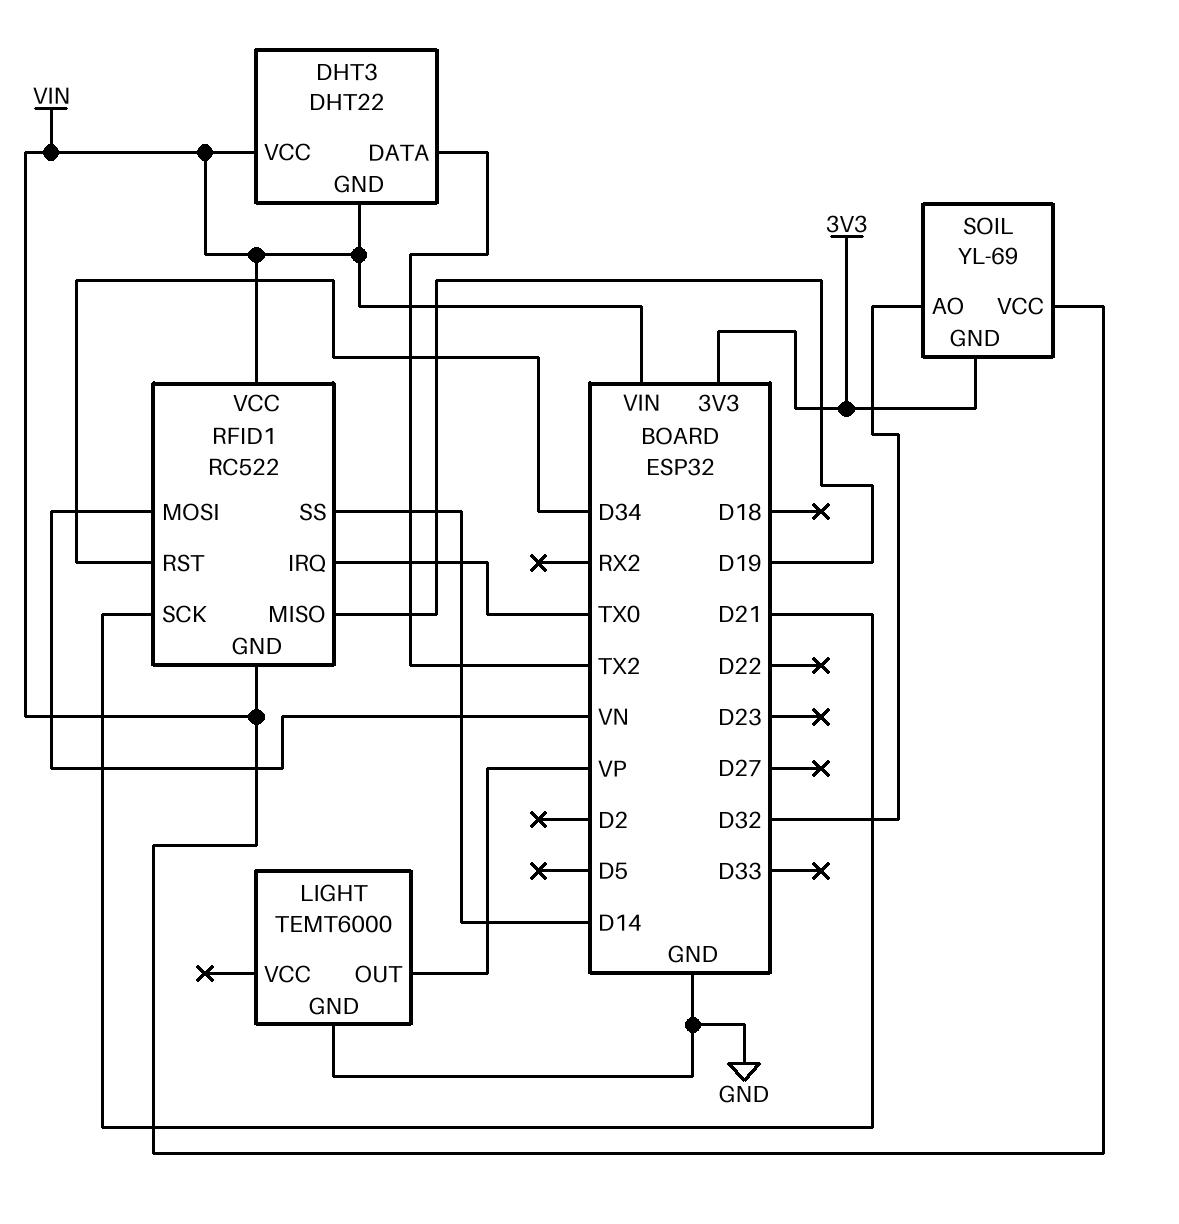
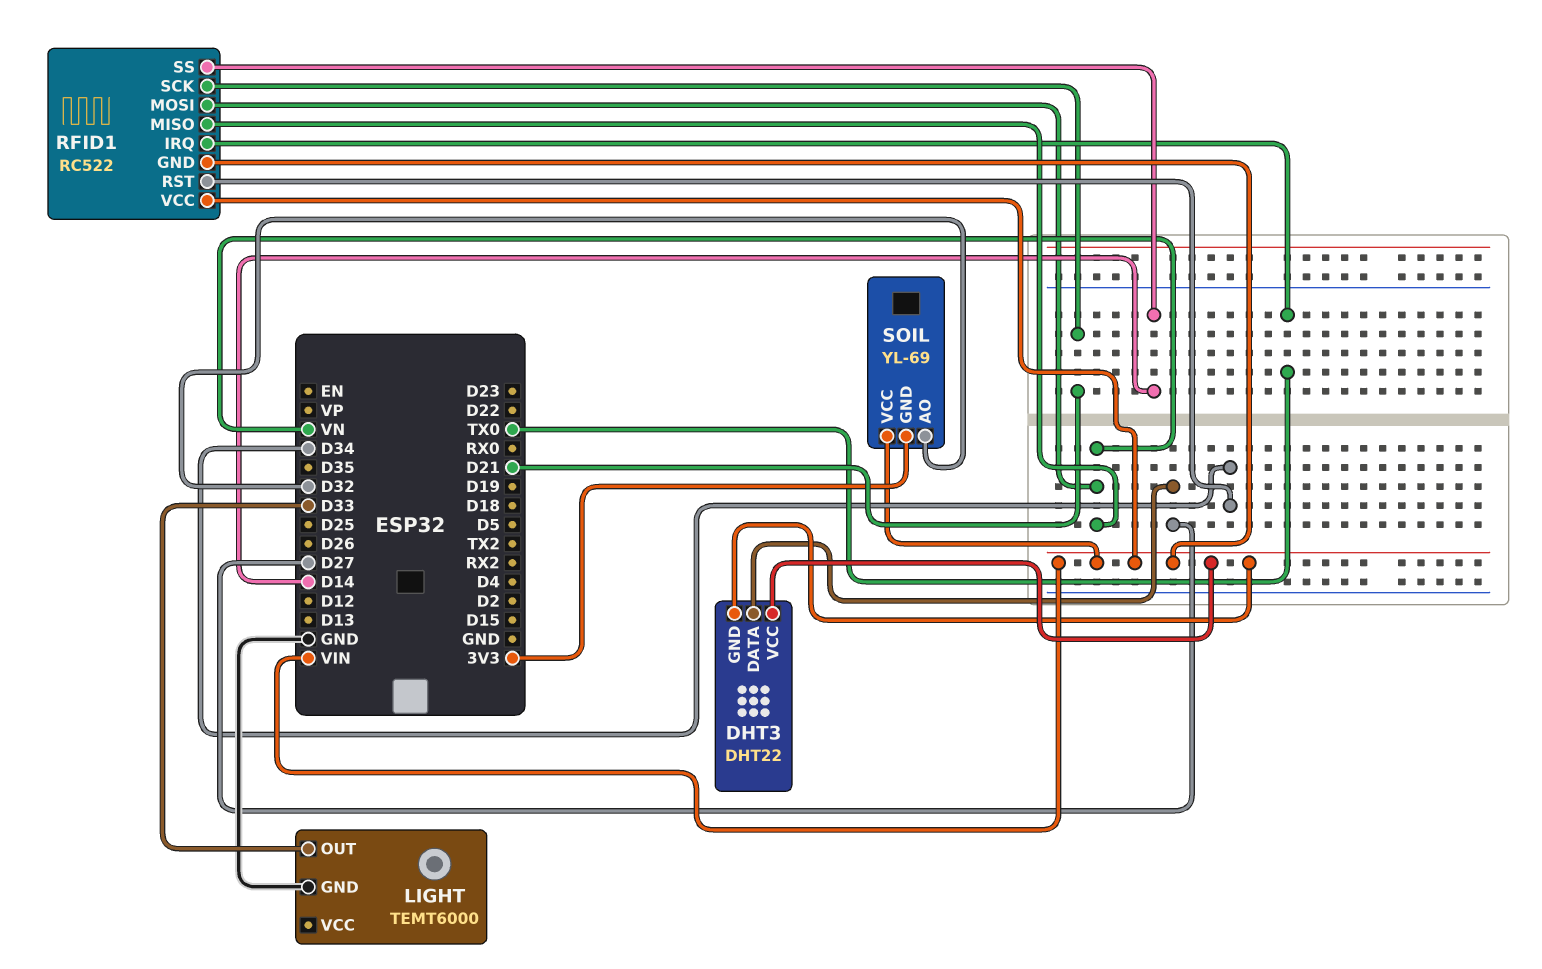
DHT3 pin DATA: TX2 -> D27
LIGHT pin OUT: VP -> D33
RFID1 pin MISO: D19 -> VN

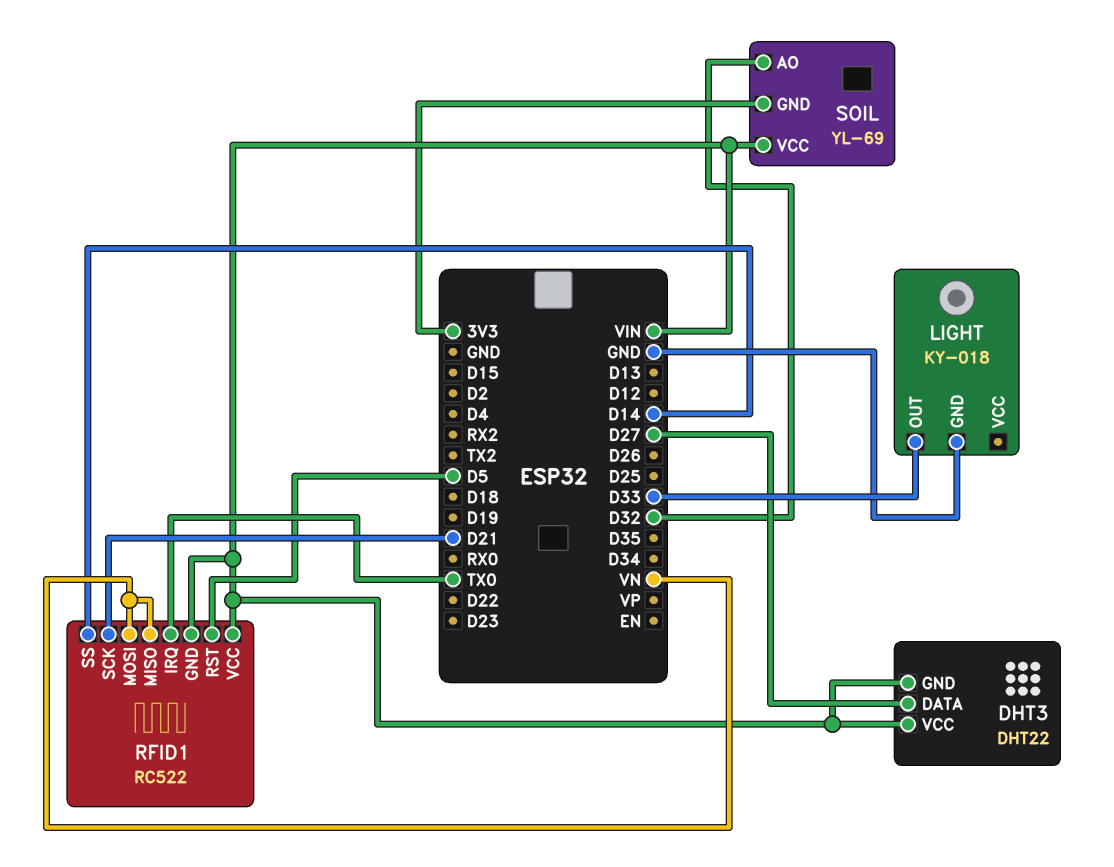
LIGHT: TEMT6000 -> KY-018
RFID1 pin RST: D34 -> D5

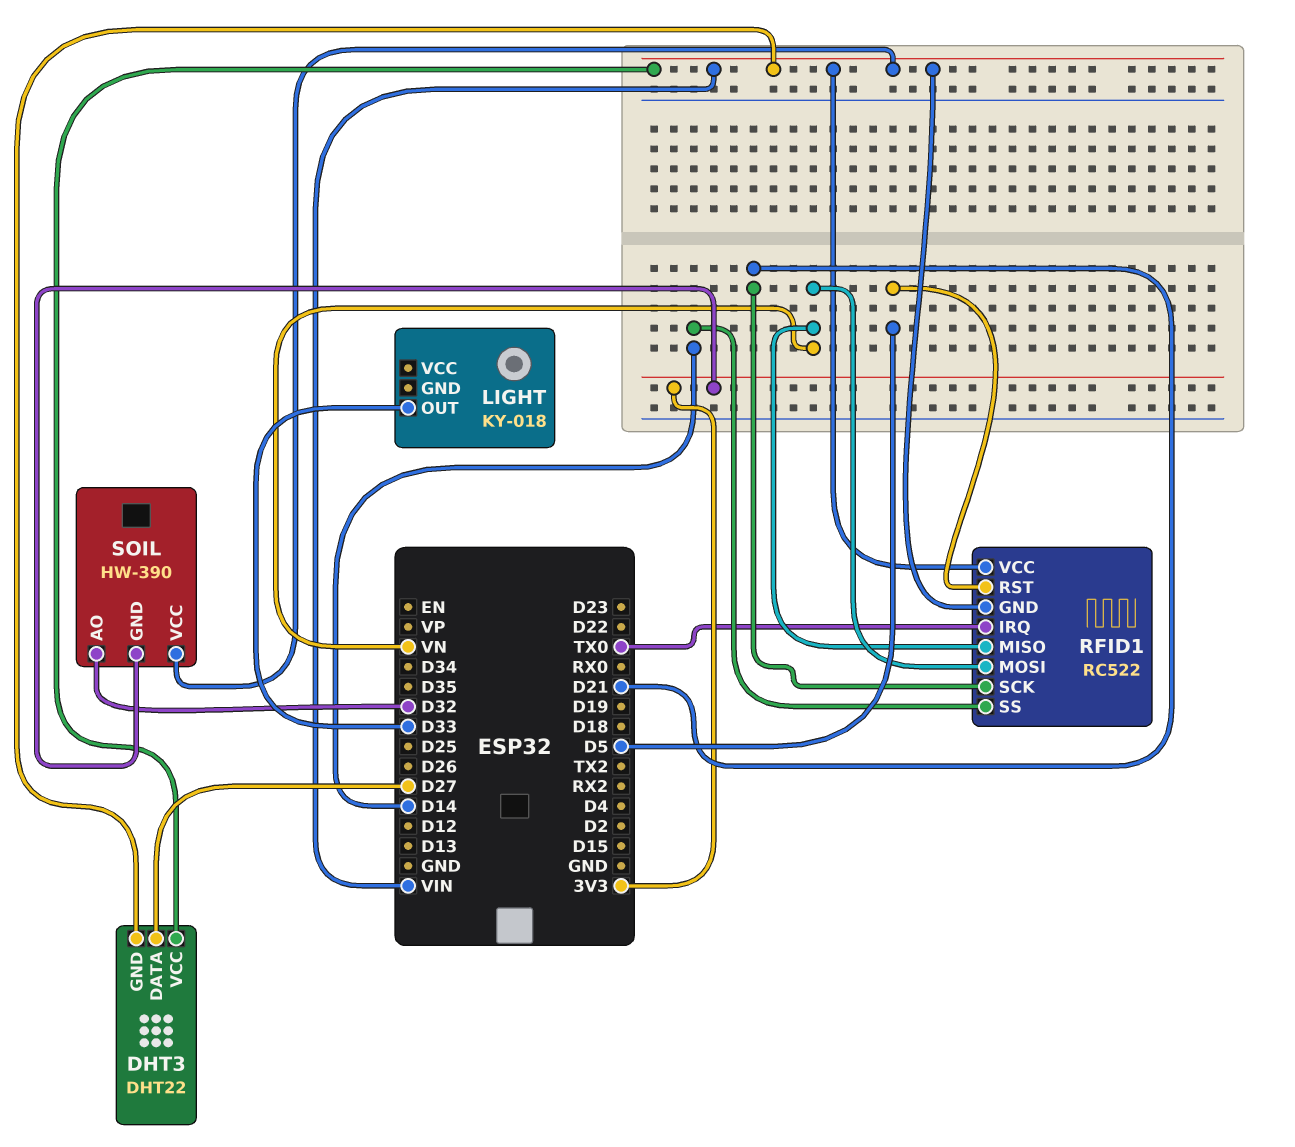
LIGHT pin GND: GND -> none
SOIL: YL-69 -> HW-390

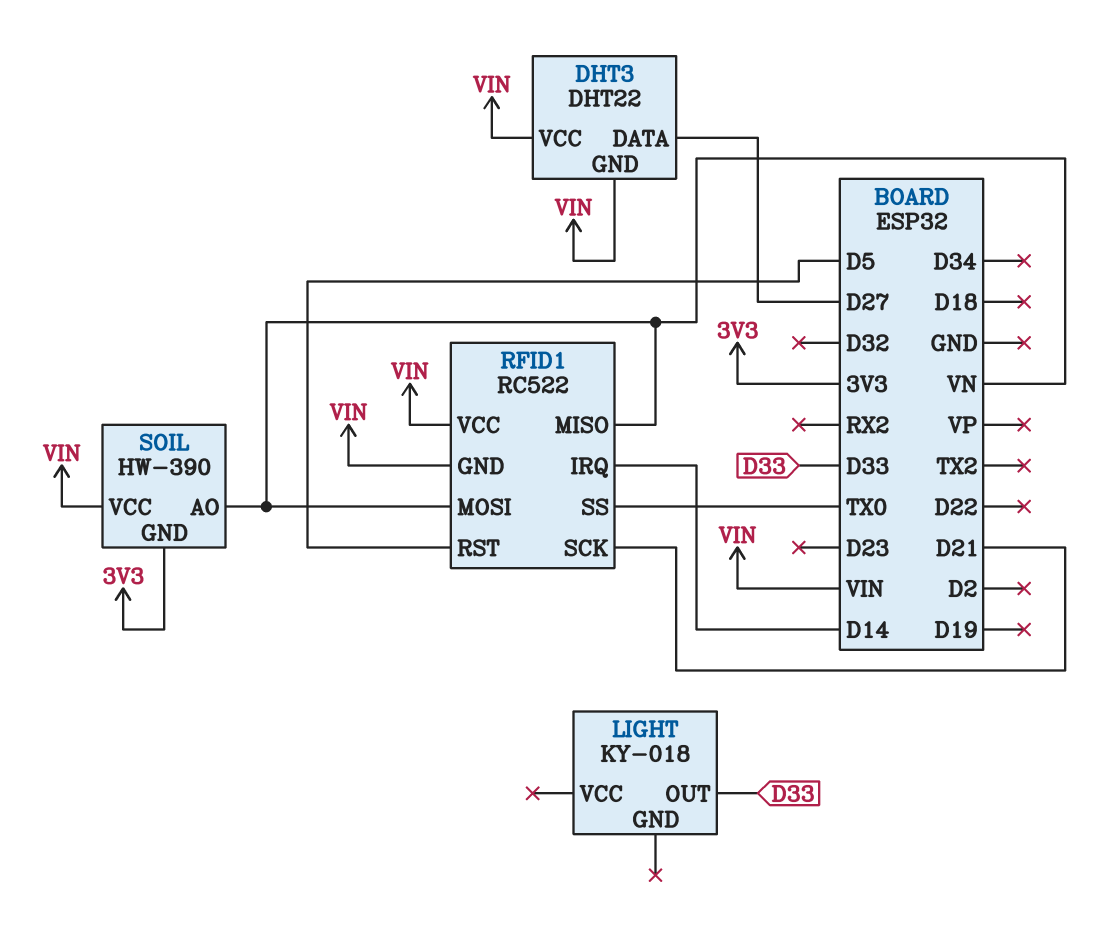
RFID1 pin IRQ: TX0 -> D14
RFID1 pin SS: D14 -> TX0
SOIL pin AO: D32 -> VN

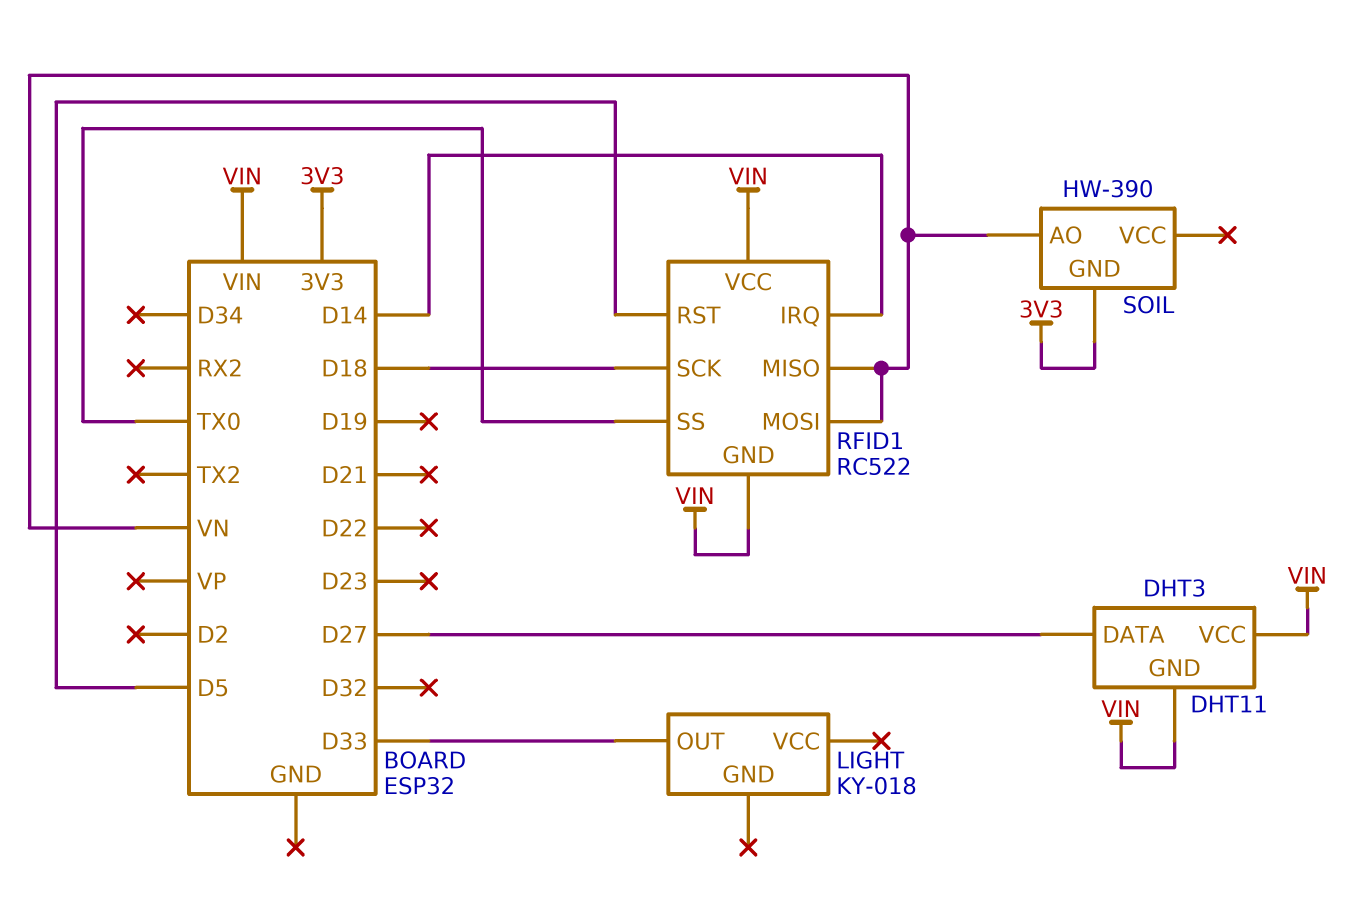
DHT3: DHT22 -> DHT11
RFID1 pin SCK: D21 -> D18
SOIL pin VCC: VIN -> none

